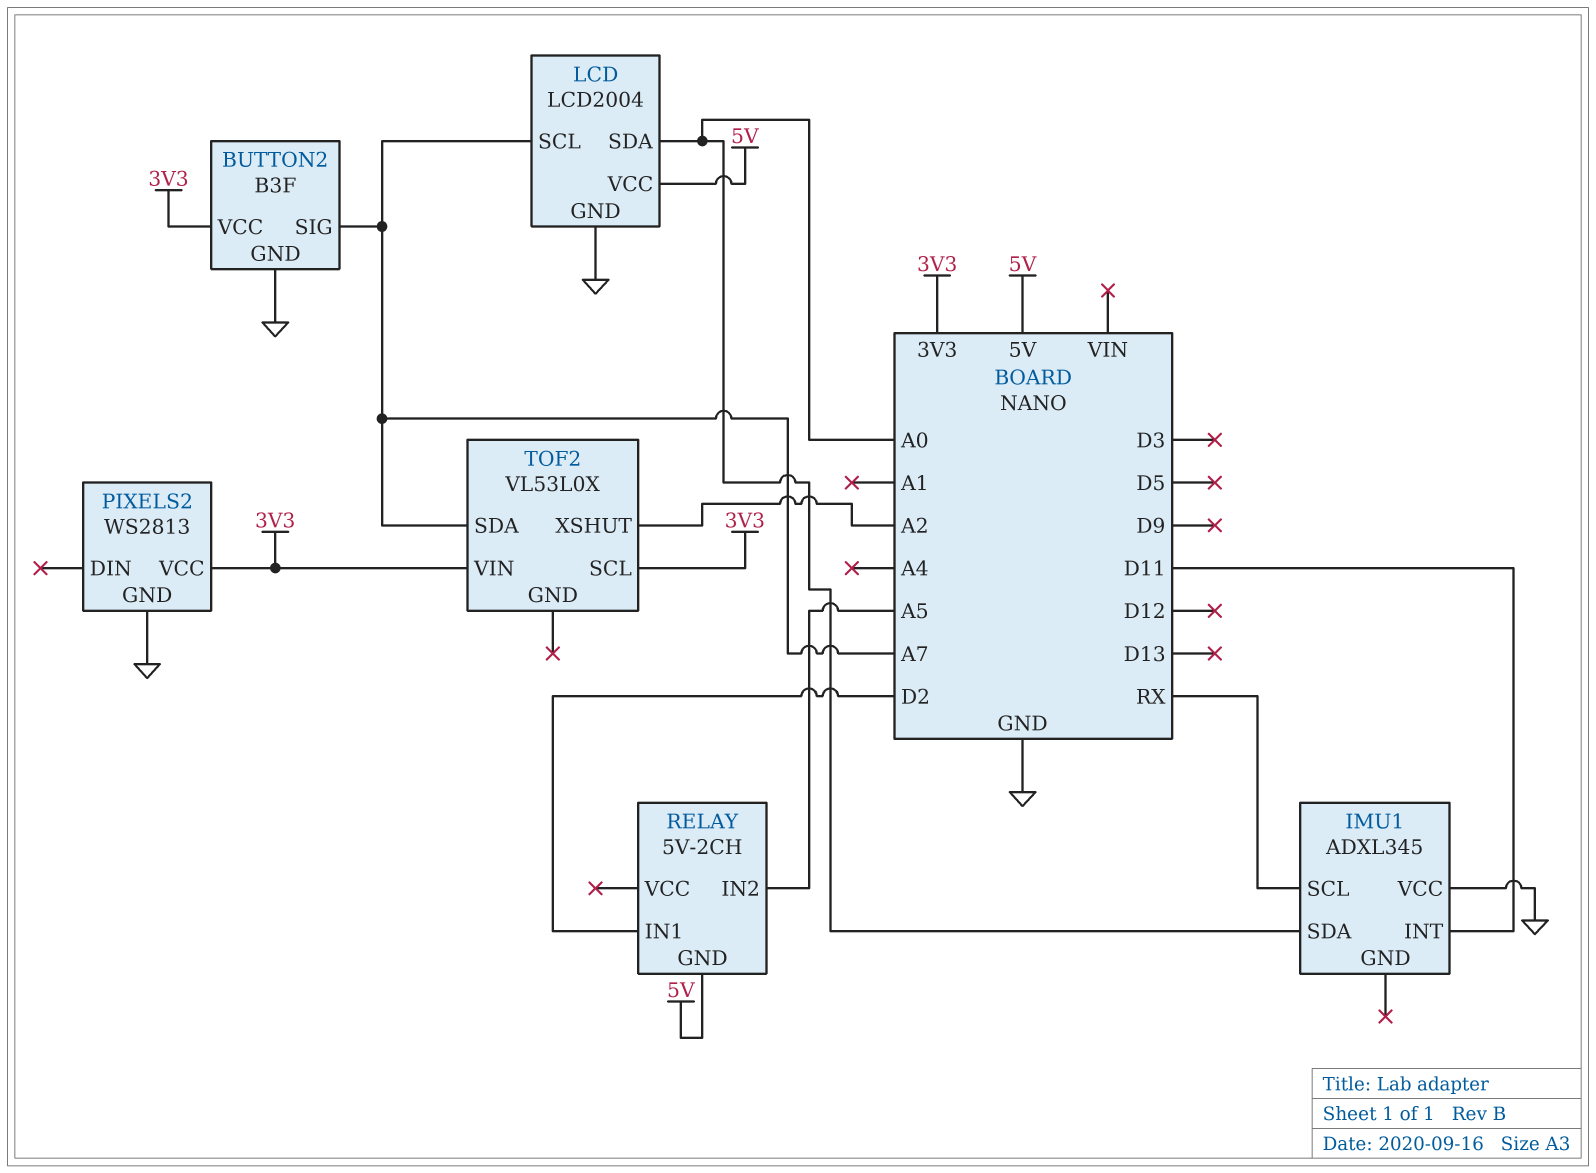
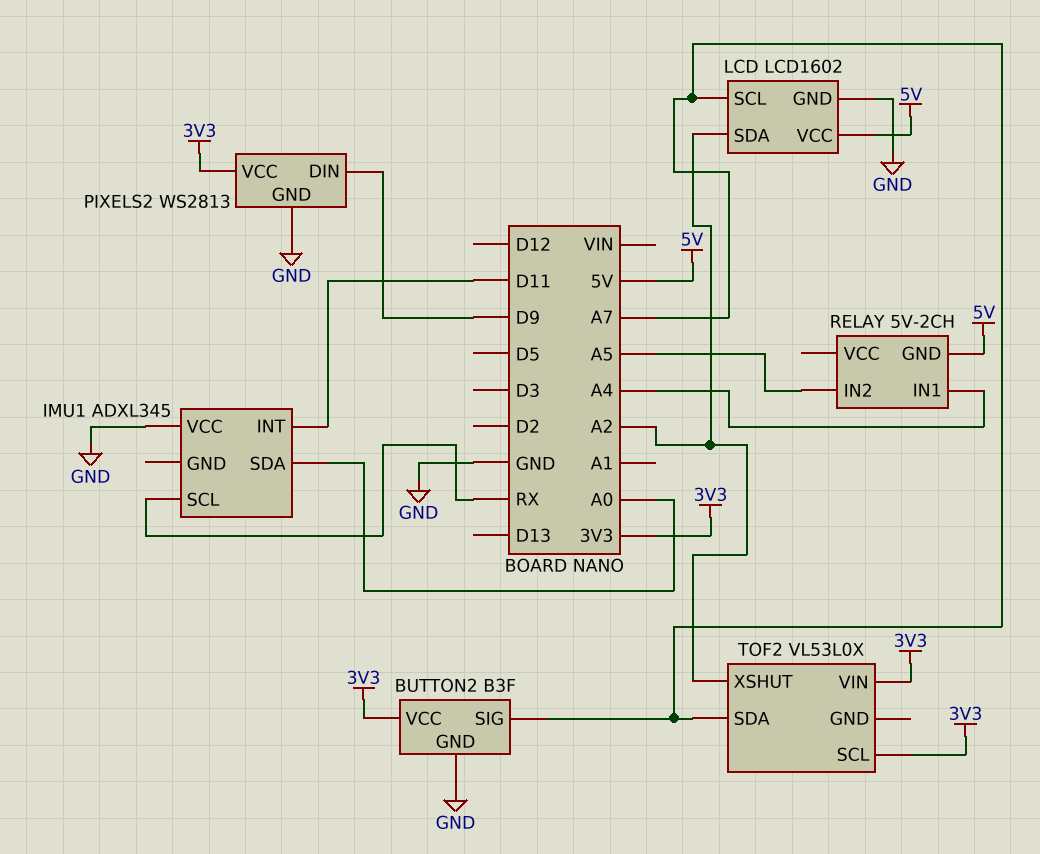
LCD: LCD2004 -> LCD1602
LCD pin SDA: A0 -> A2
PIXELS2 pin DIN: none -> D9
RELAY pin IN1: D2 -> A4

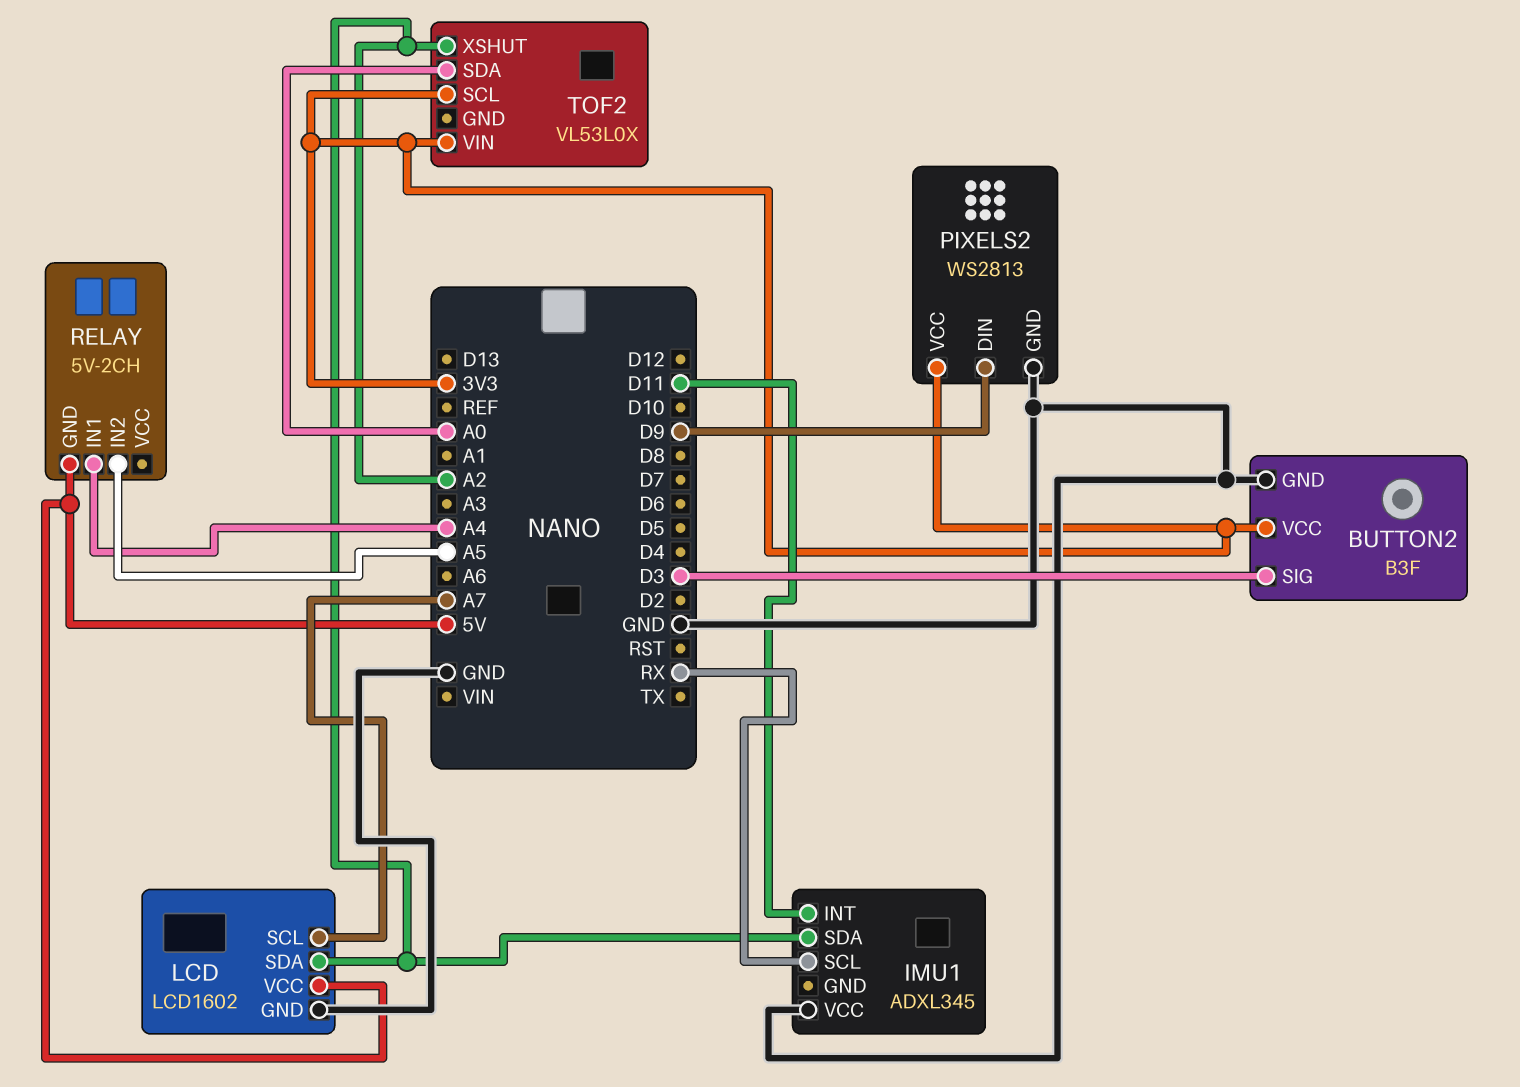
BUTTON2 pin SIG: A7 -> D3
IMU1 pin SDA: A0 -> A2
TOF2 pin SDA: A7 -> A0

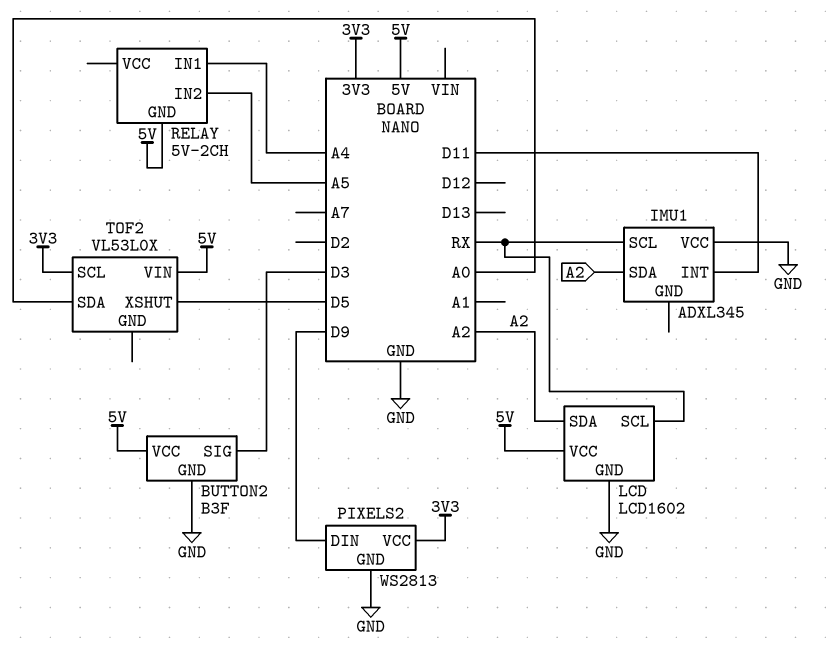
BUTTON2 pin VCC: 3V3 -> 5V
LCD pin SCL: A7 -> RX
TOF2 pin VIN: 3V3 -> 5V
TOF2 pin XSHUT: A2 -> D5

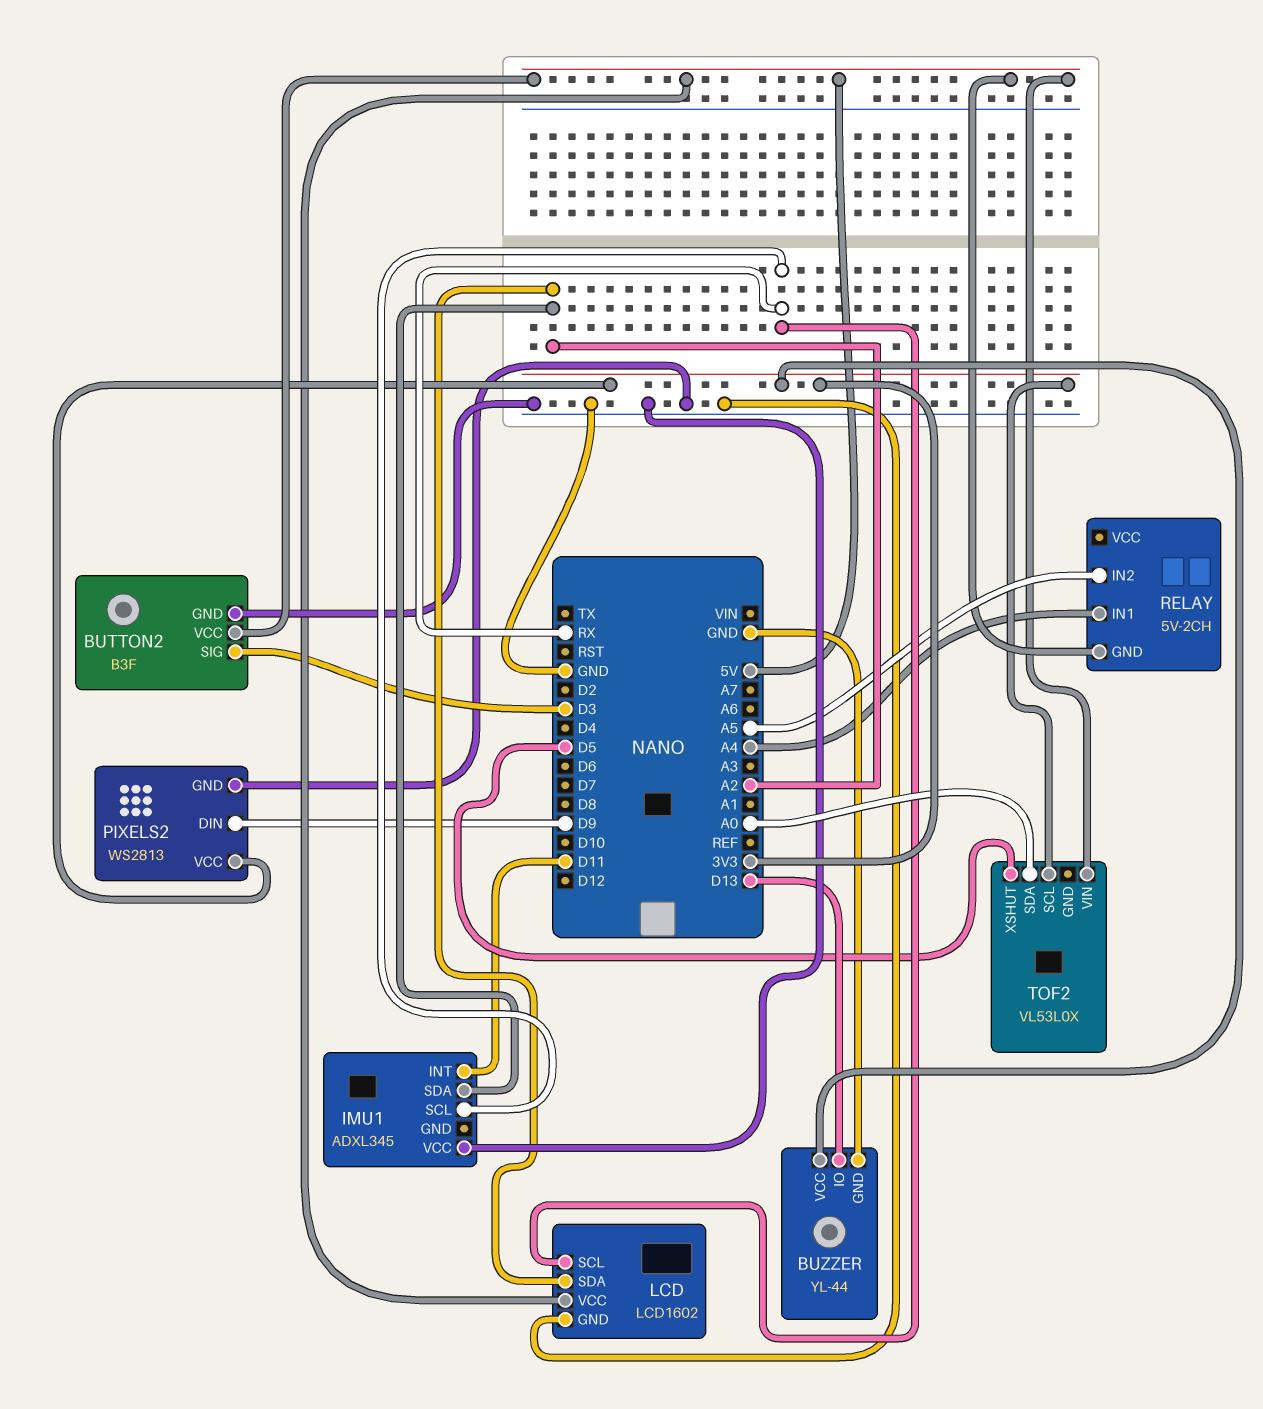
BUZZER: none -> YL-44
BUZZER pin GND: none -> GND
BUZZER pin IO: none -> D13
BUZZER pin VCC: none -> 3V3

